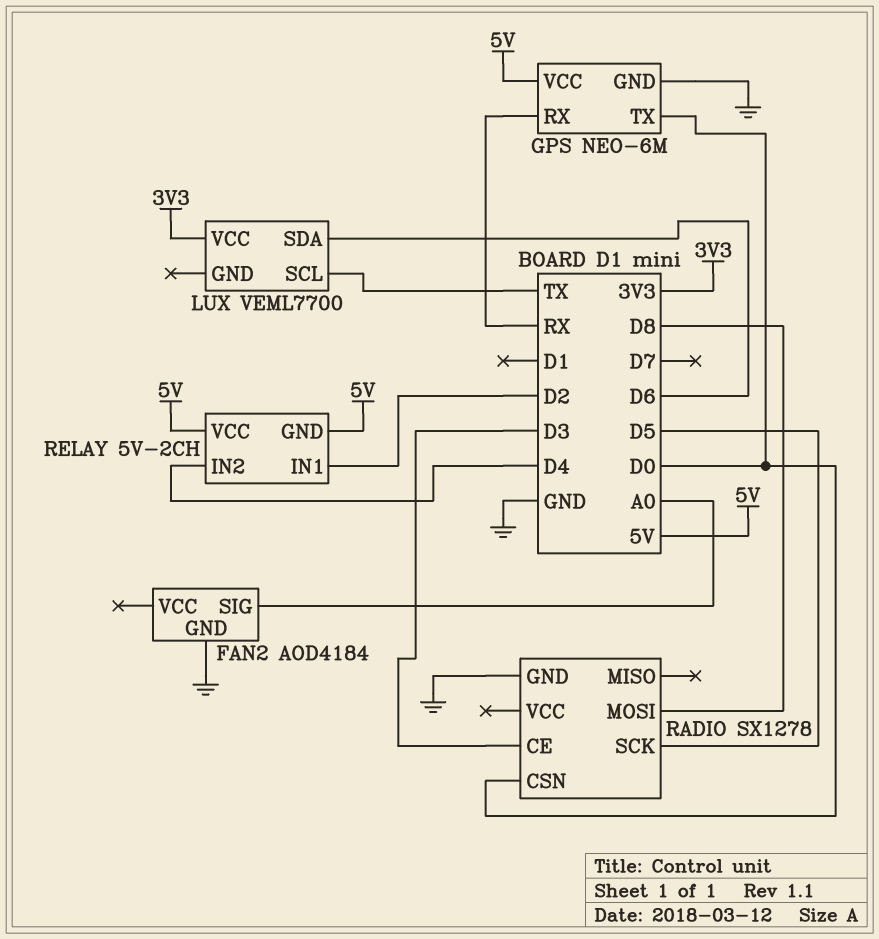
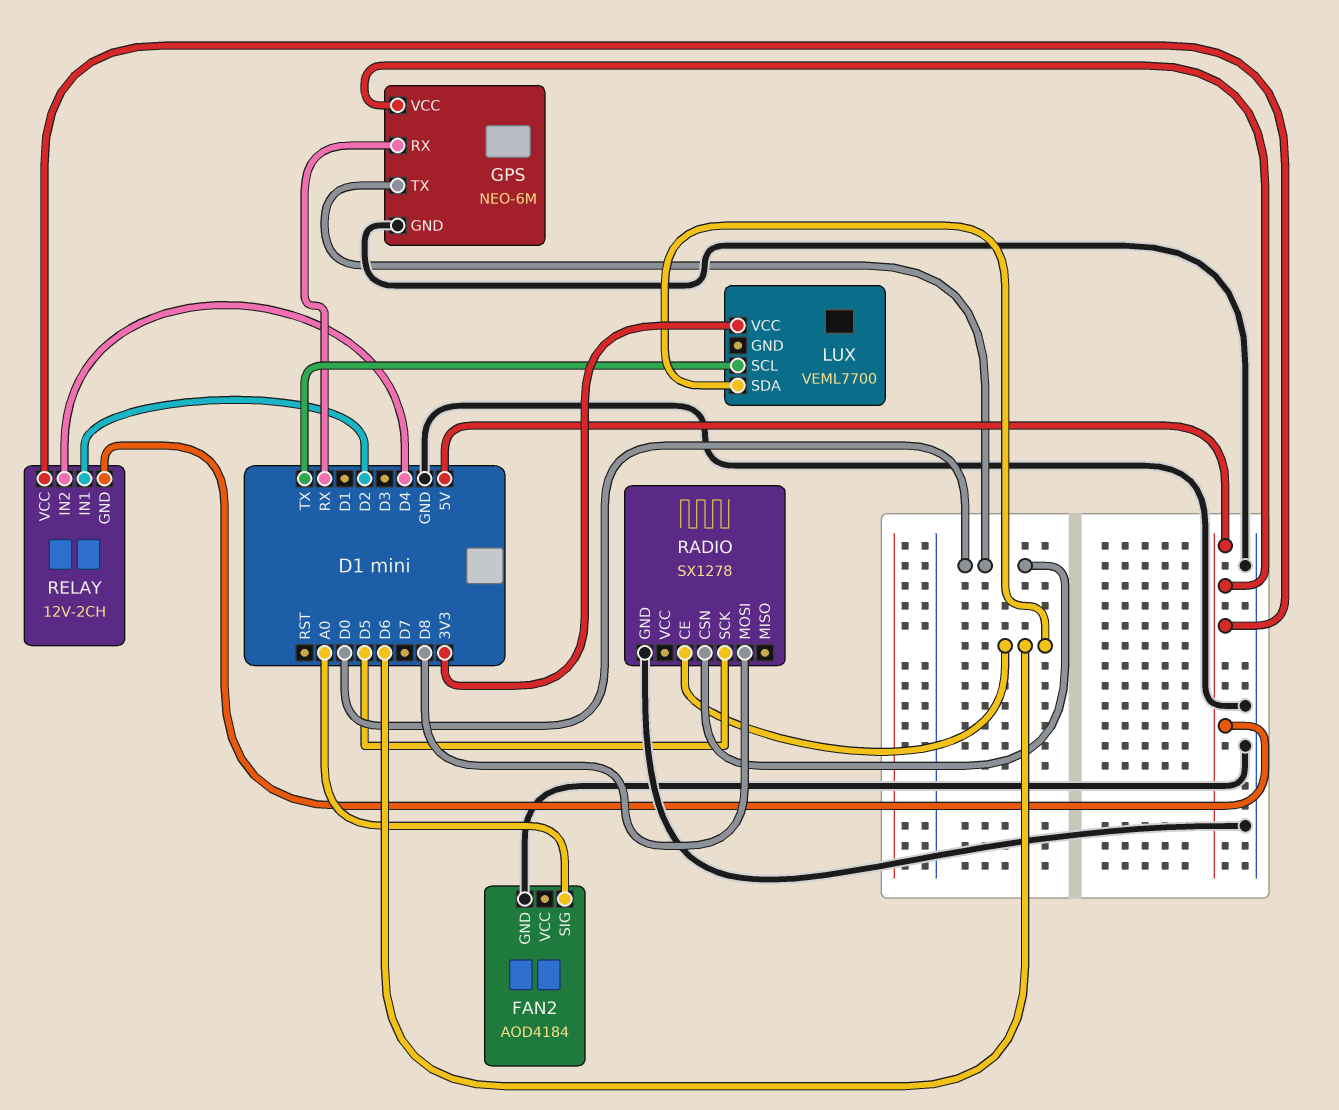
RADIO pin CE: D3 -> D6
RELAY: 5V-2CH -> 12V-2CH

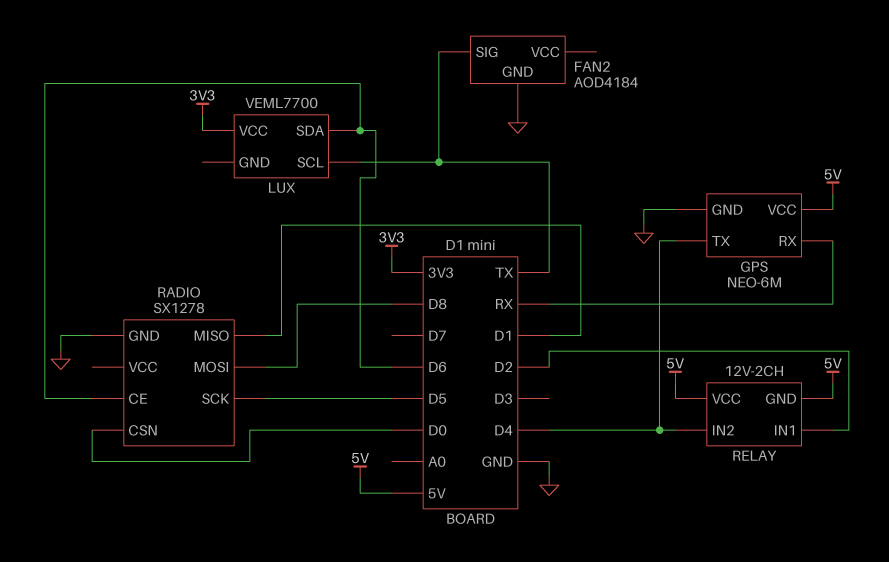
FAN2 pin SIG: A0 -> TX
GPS pin TX: D0 -> D4
RADIO pin MISO: none -> D1

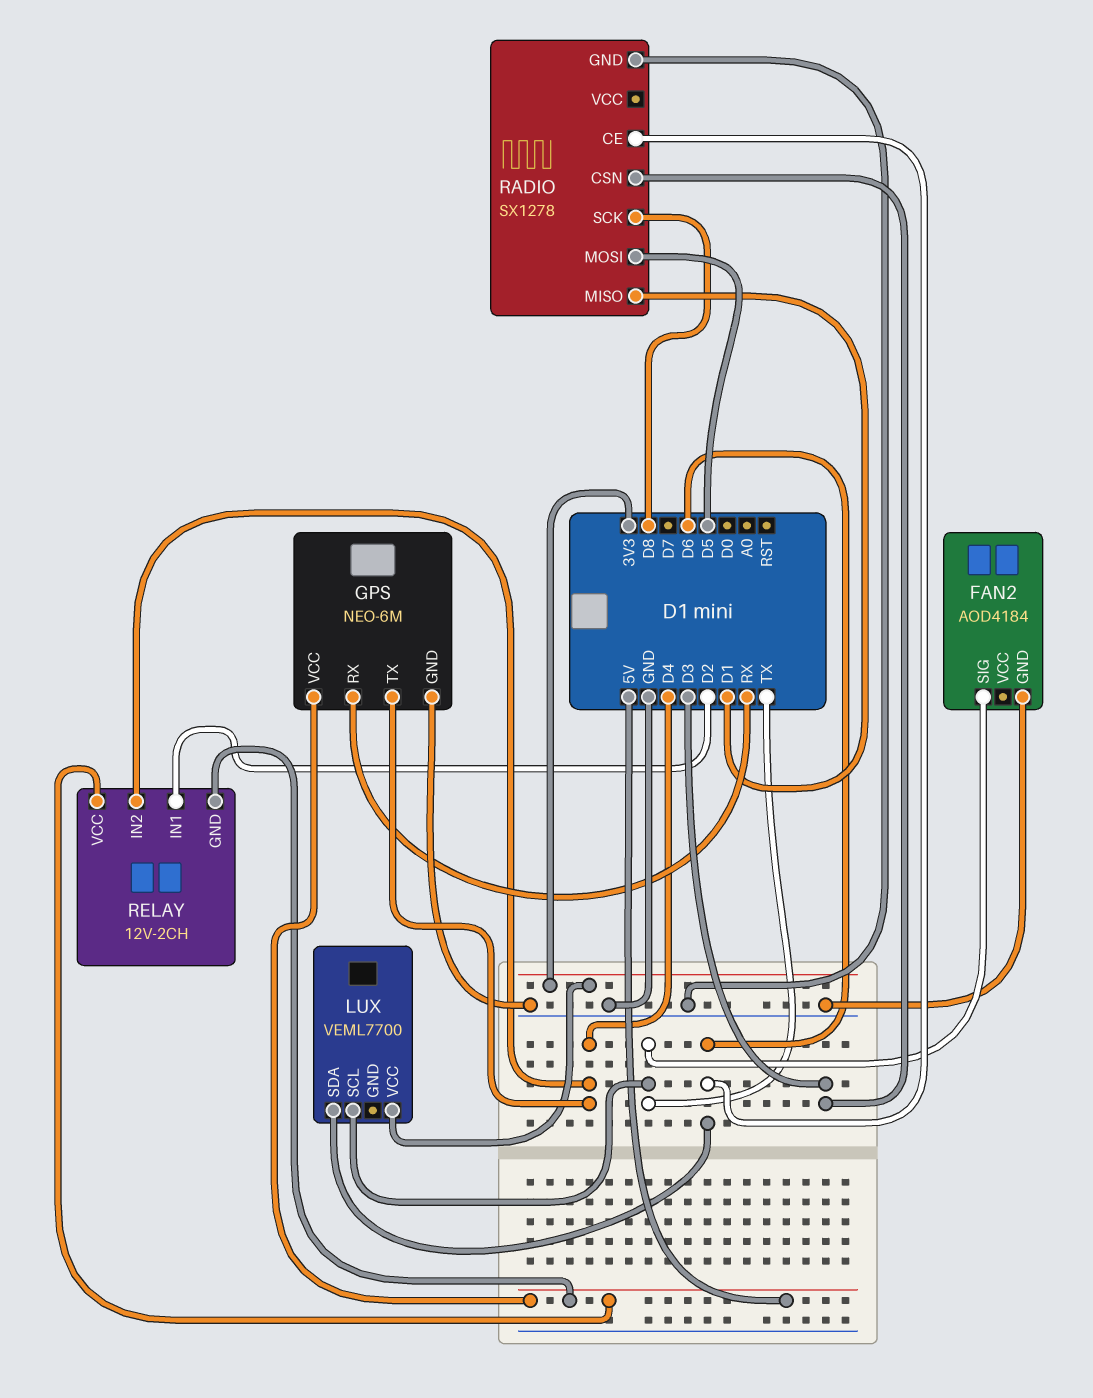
RADIO pin CSN: D0 -> D3
RADIO pin MOSI: D8 -> D5
RADIO pin SCK: D5 -> D8

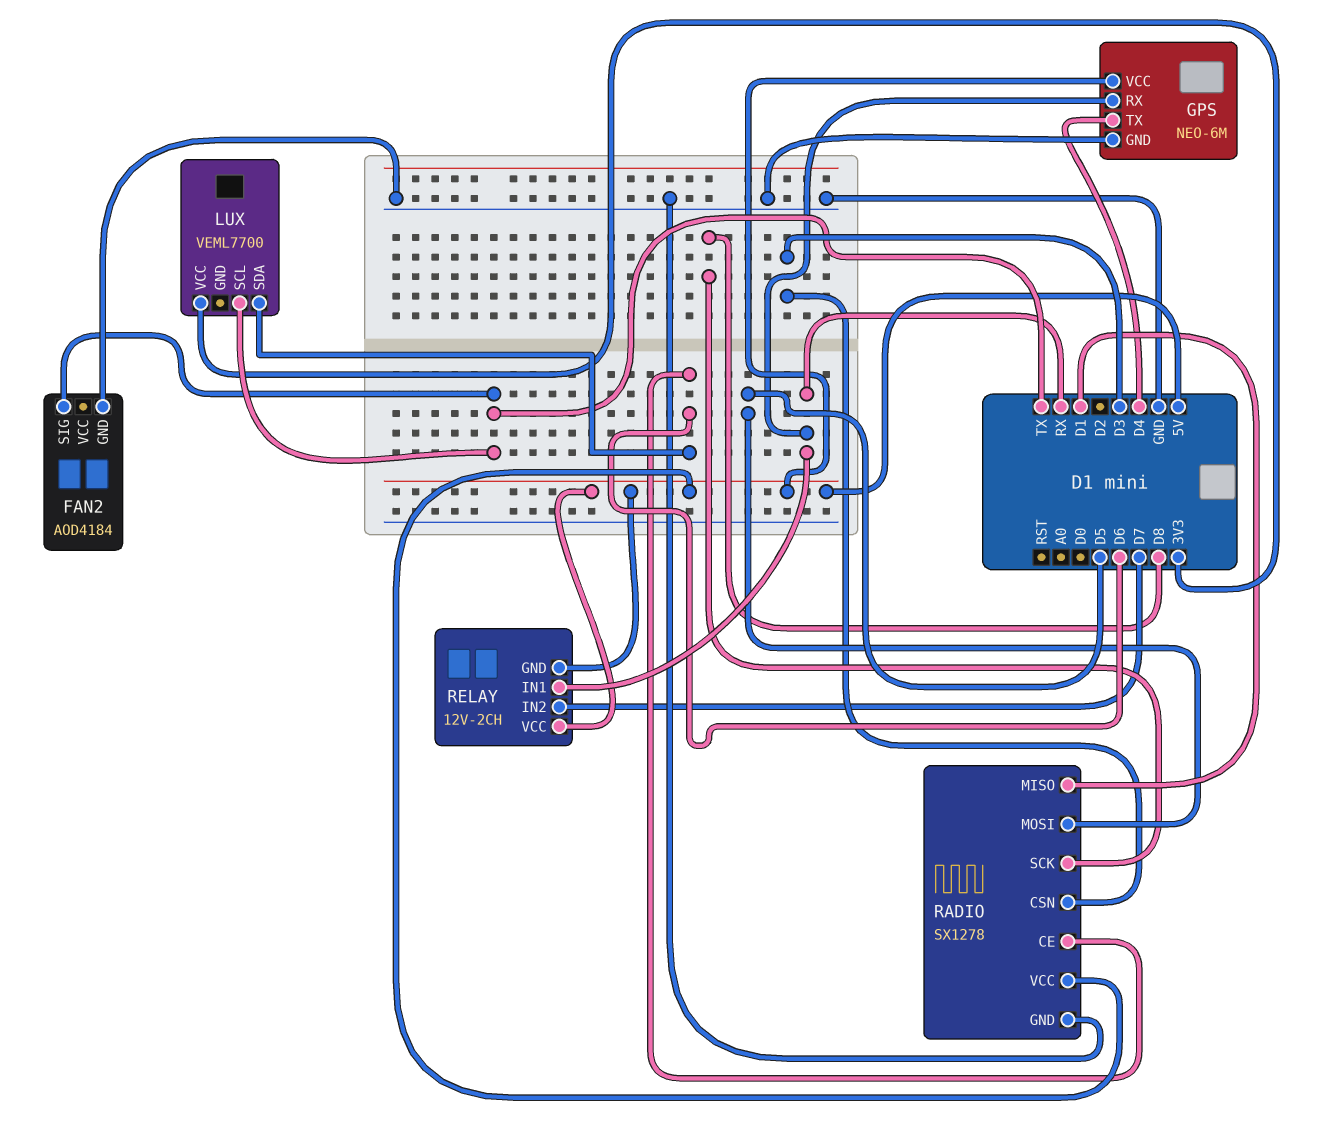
RADIO pin VCC: none -> 5V
RELAY pin IN1: D2 -> RX
RELAY pin IN2: D4 -> D7

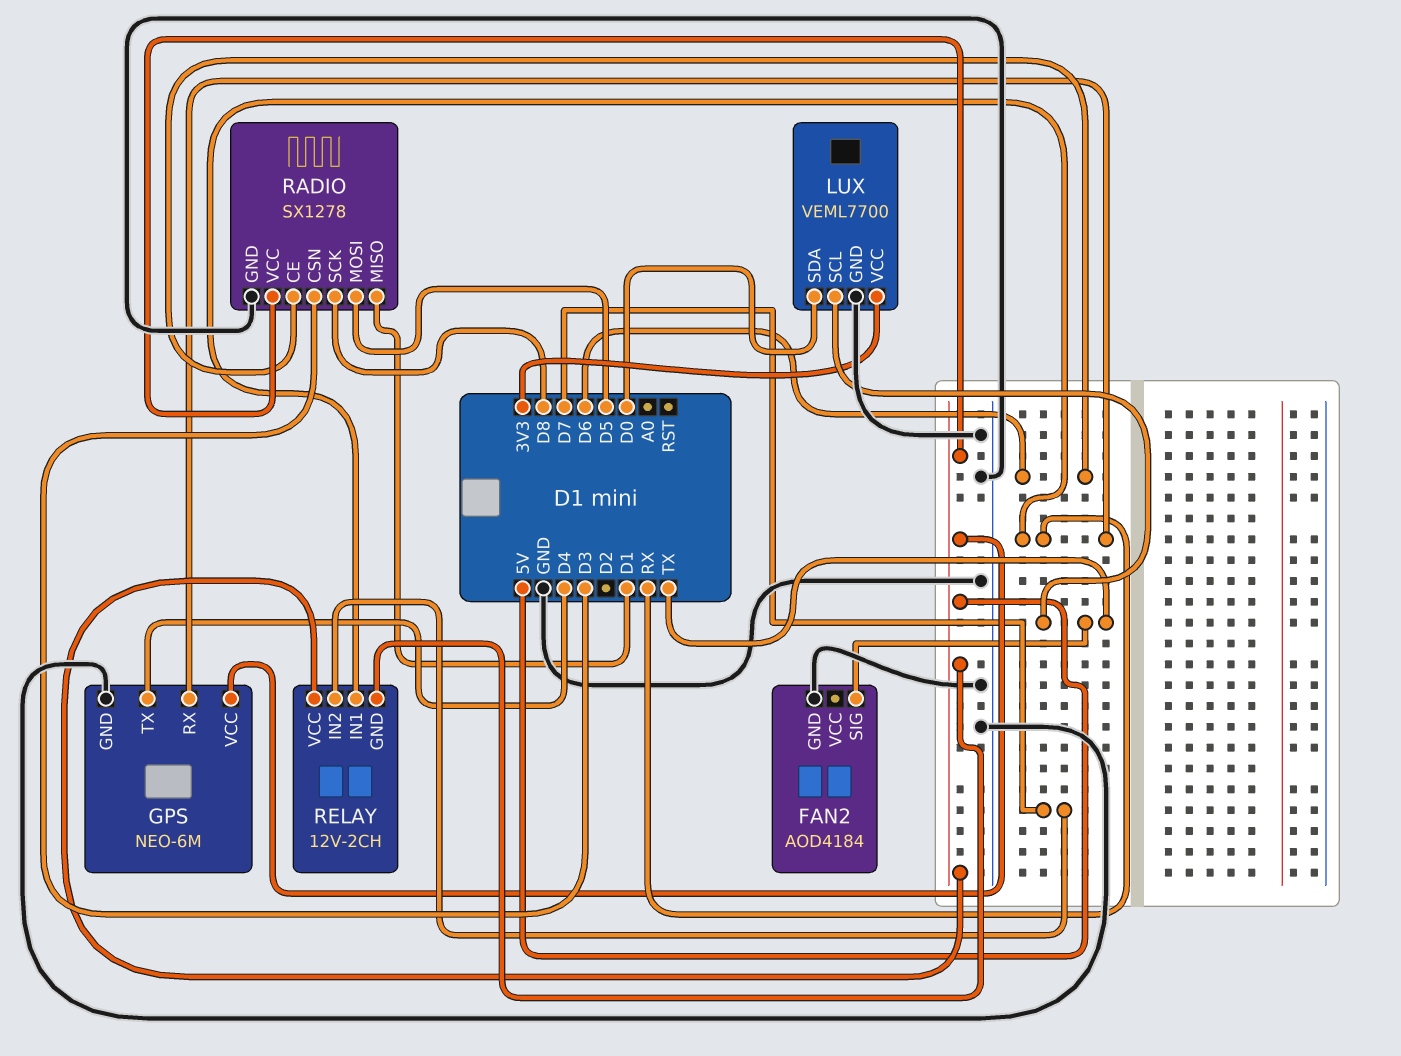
LUX pin GND: none -> GND
LUX pin SDA: D6 -> D0

